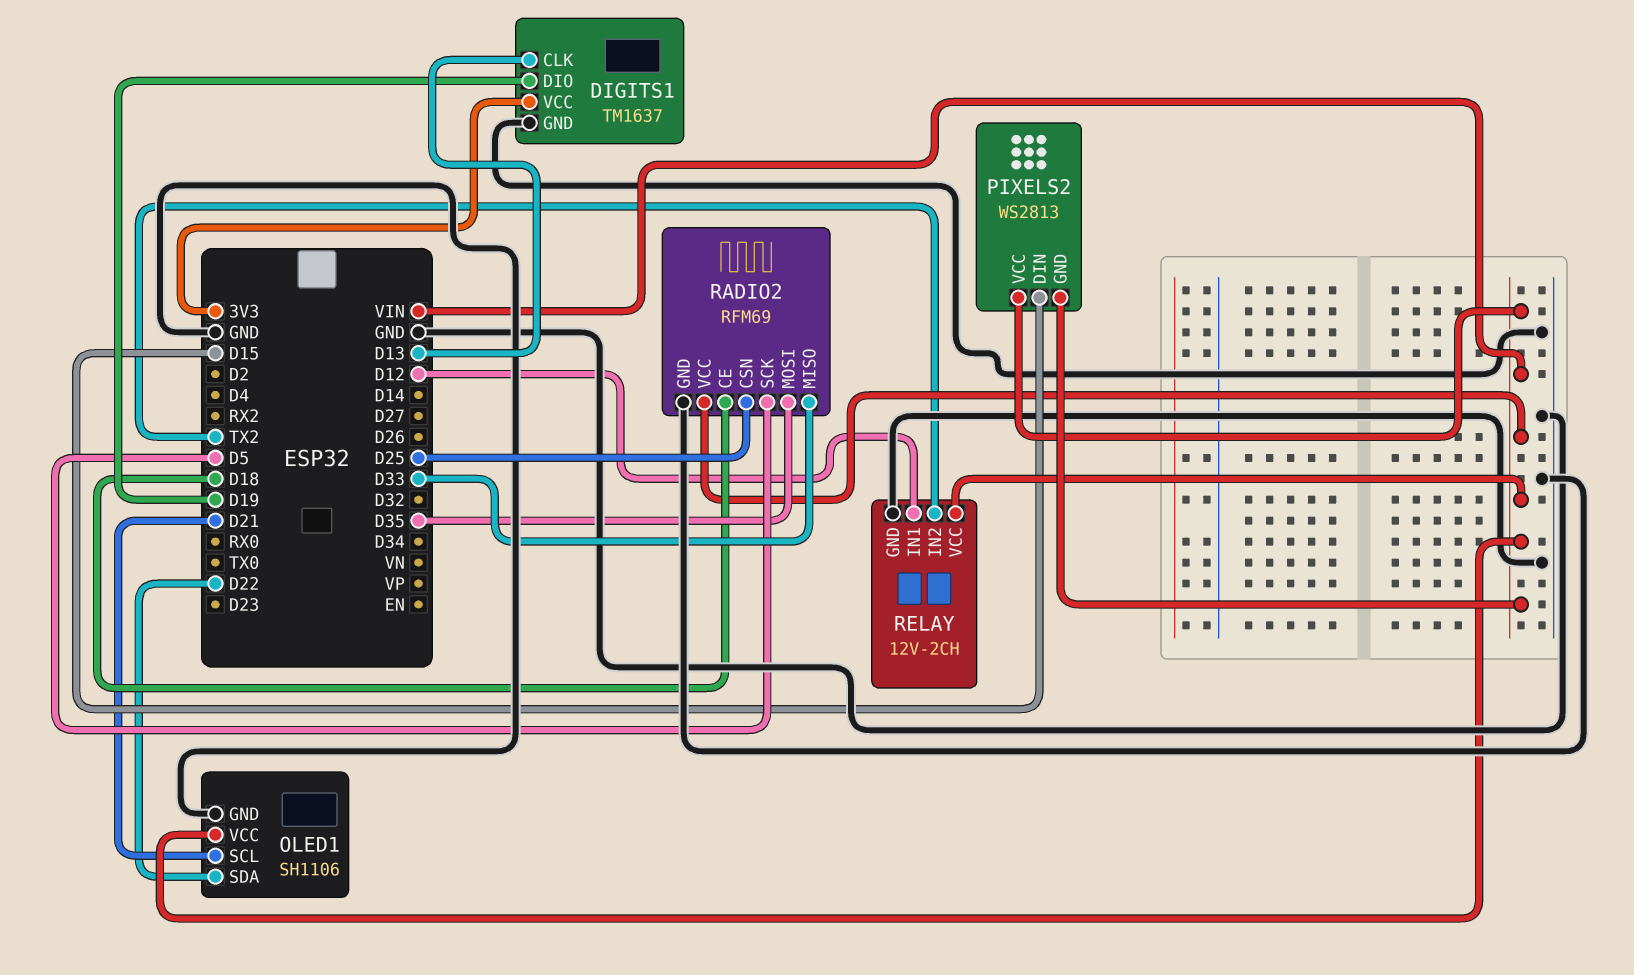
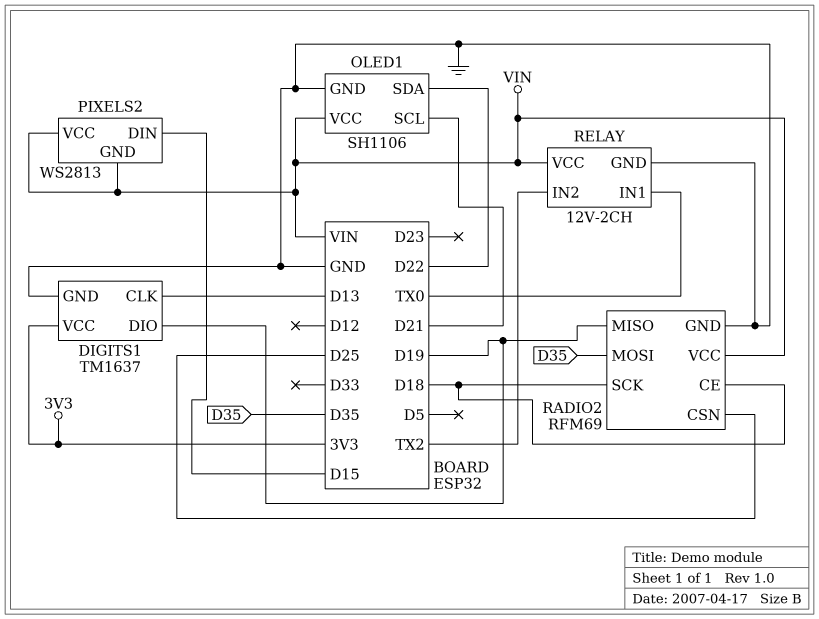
RADIO2 pin MISO: D33 -> D19
RADIO2 pin SCK: D5 -> D18
RELAY pin IN1: D12 -> TX0

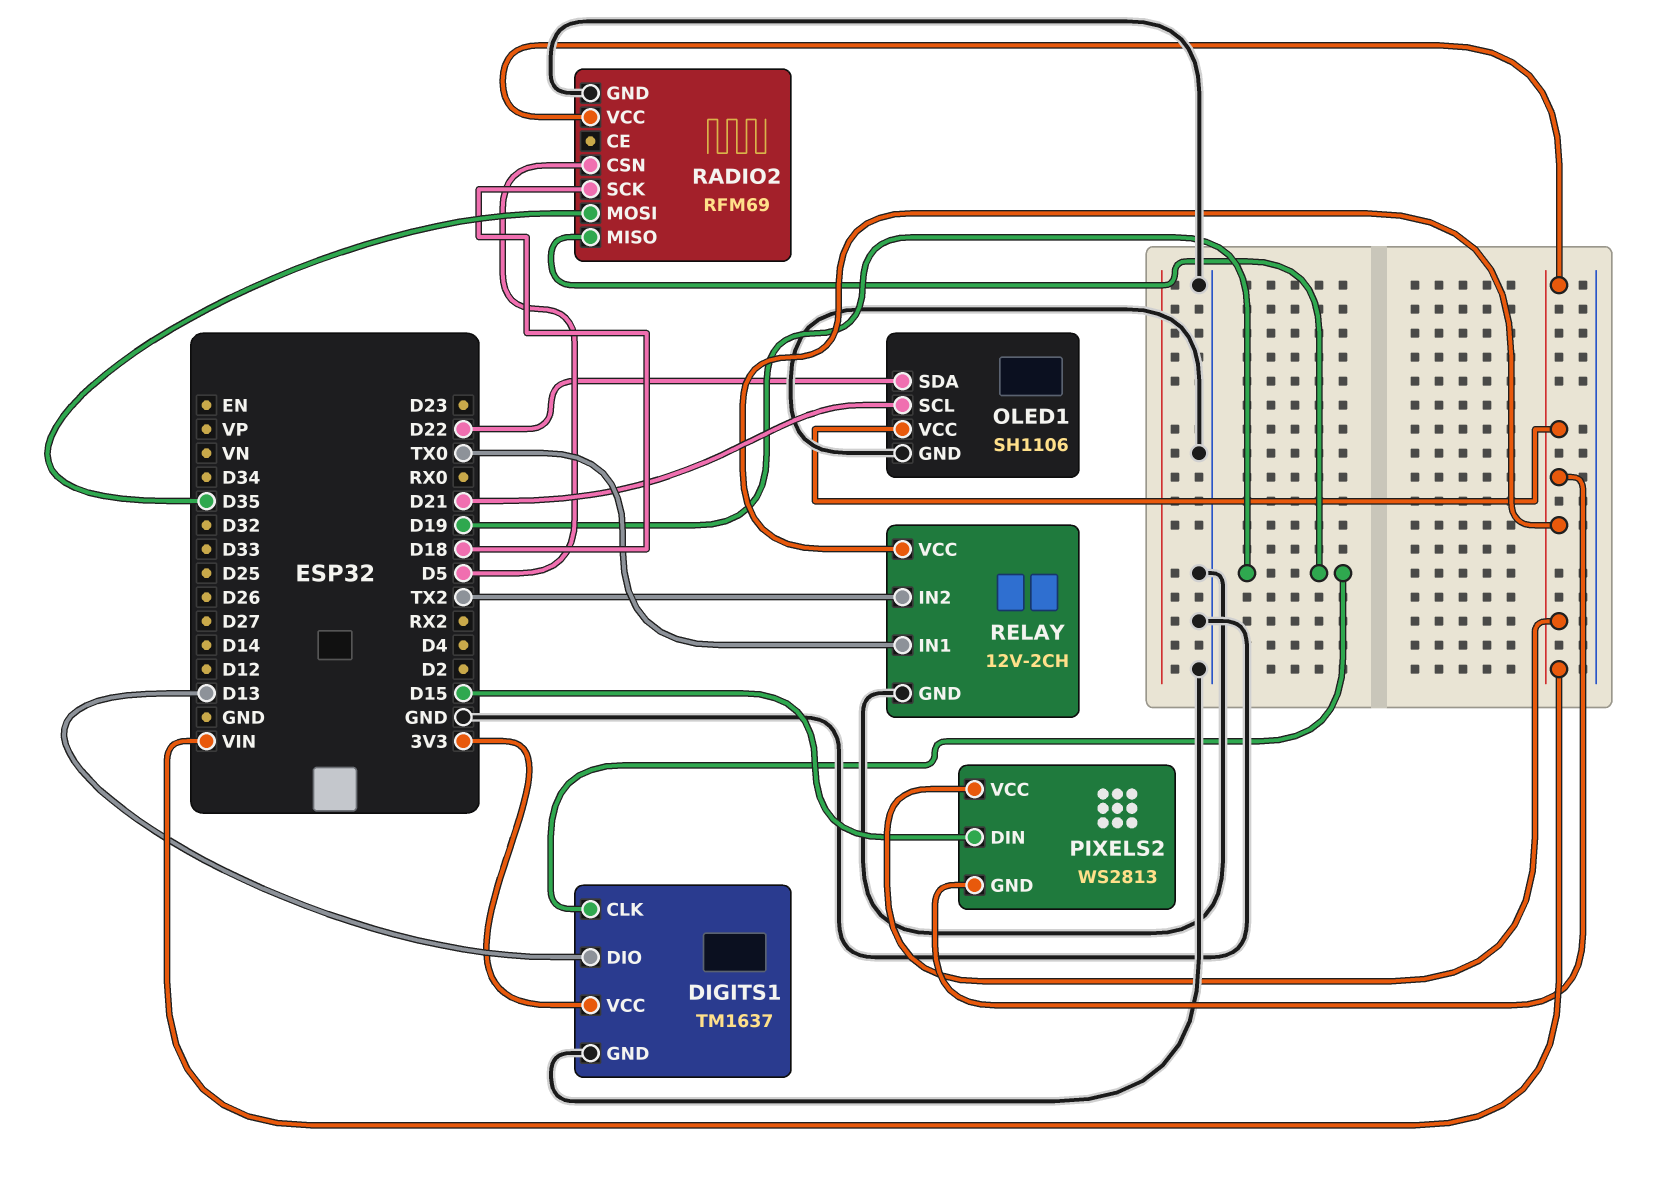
DIGITS1 pin CLK: D13 -> D19
DIGITS1 pin DIO: D19 -> D13
RADIO2 pin CE: D18 -> none
RADIO2 pin CSN: D25 -> D5

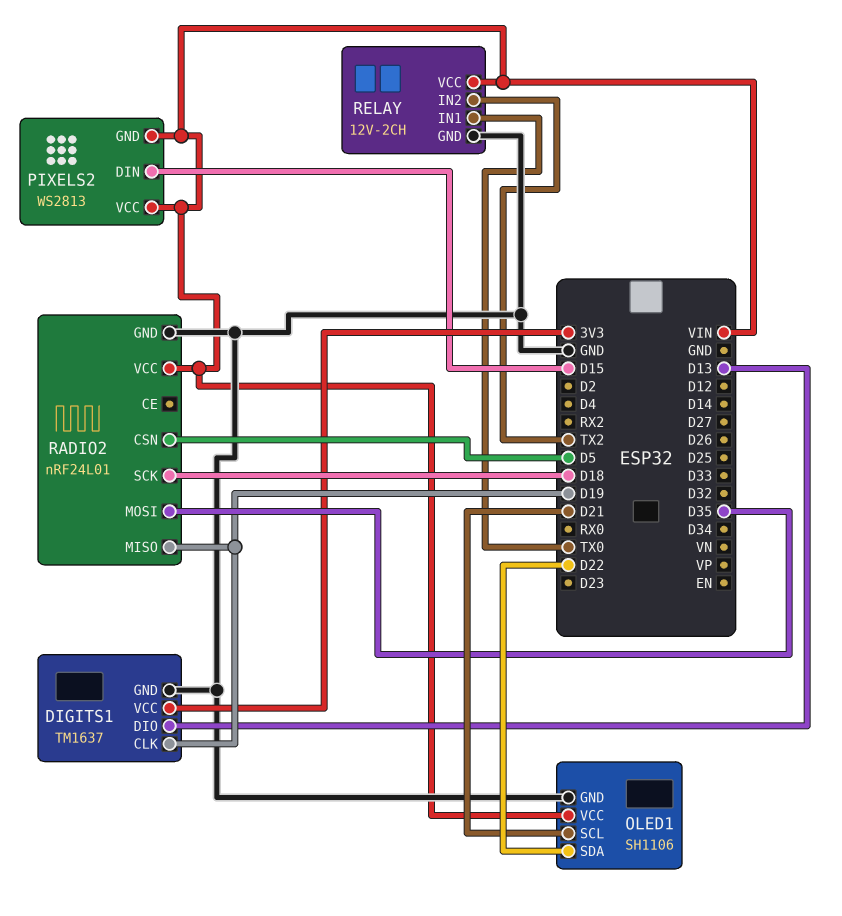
RADIO2: RFM69 -> nRF24L01

